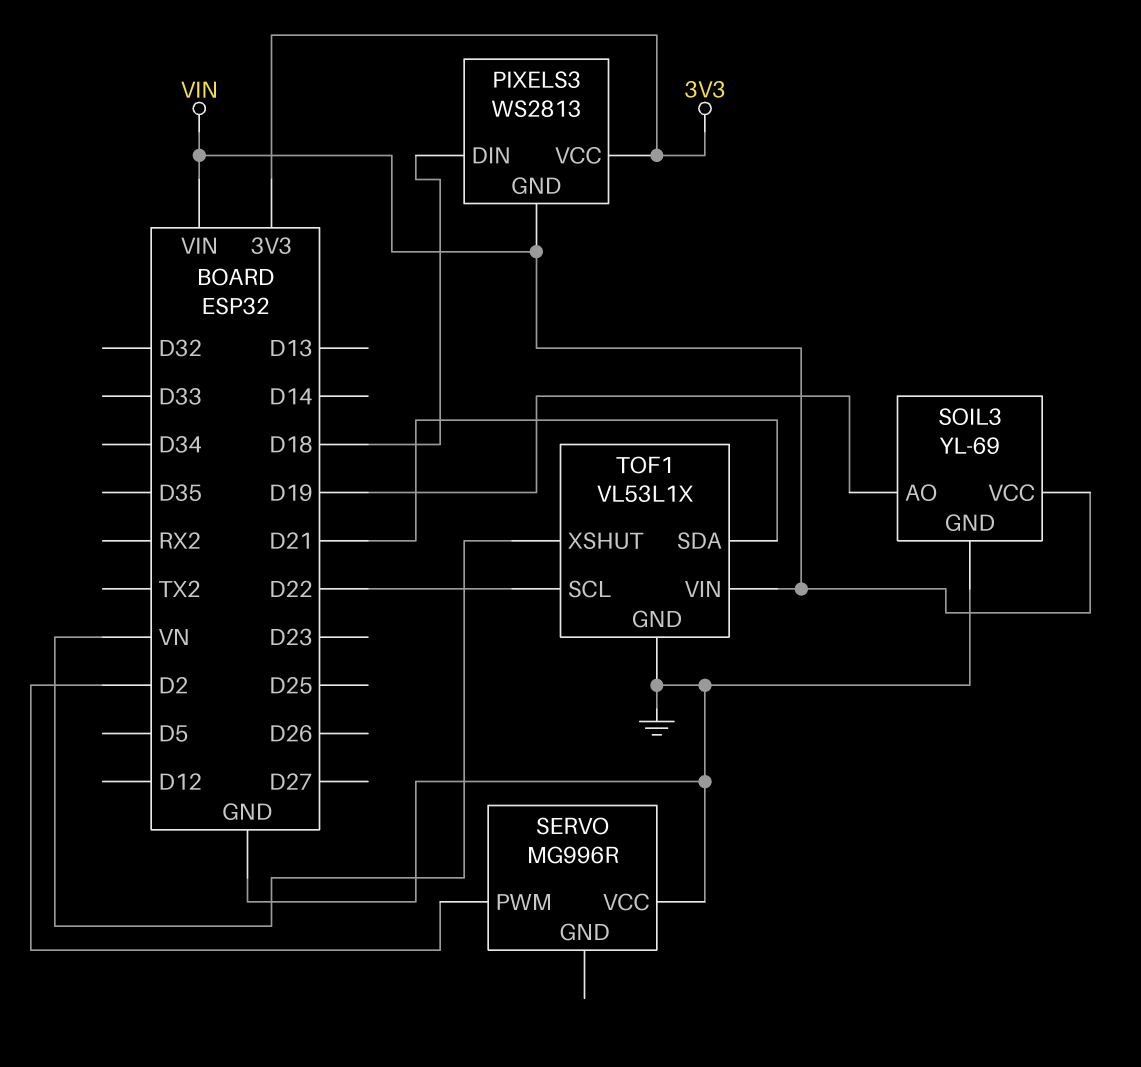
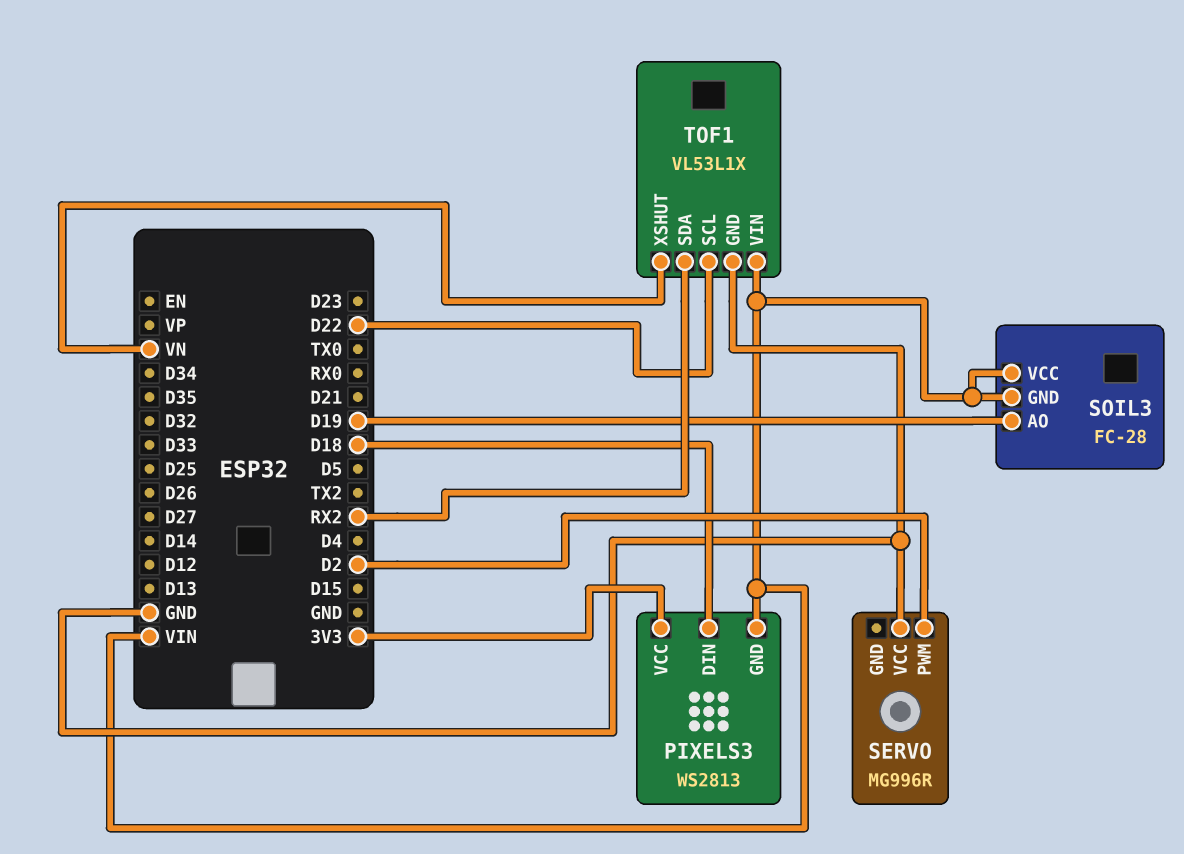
SOIL3: YL-69 -> FC-28
SOIL3 pin GND: GND -> VIN
TOF1 pin SDA: D21 -> RX2

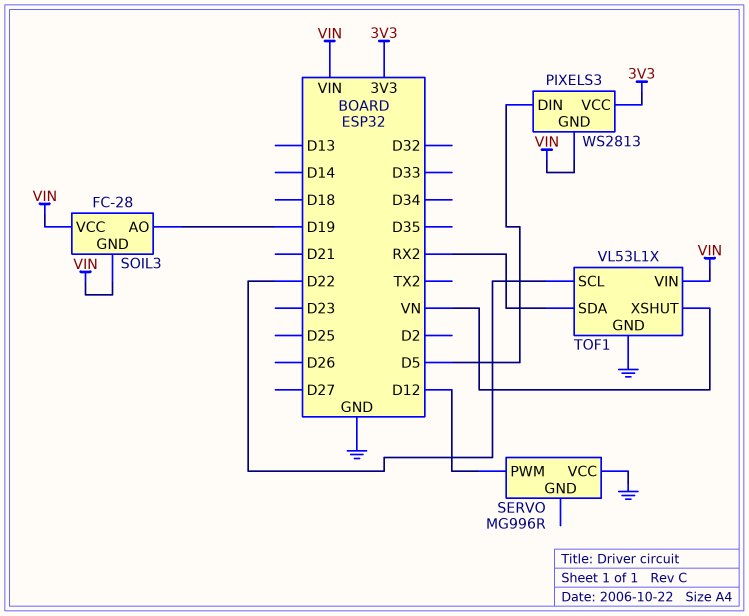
PIXELS3 pin DIN: D18 -> D5
SERVO pin PWM: D2 -> D12

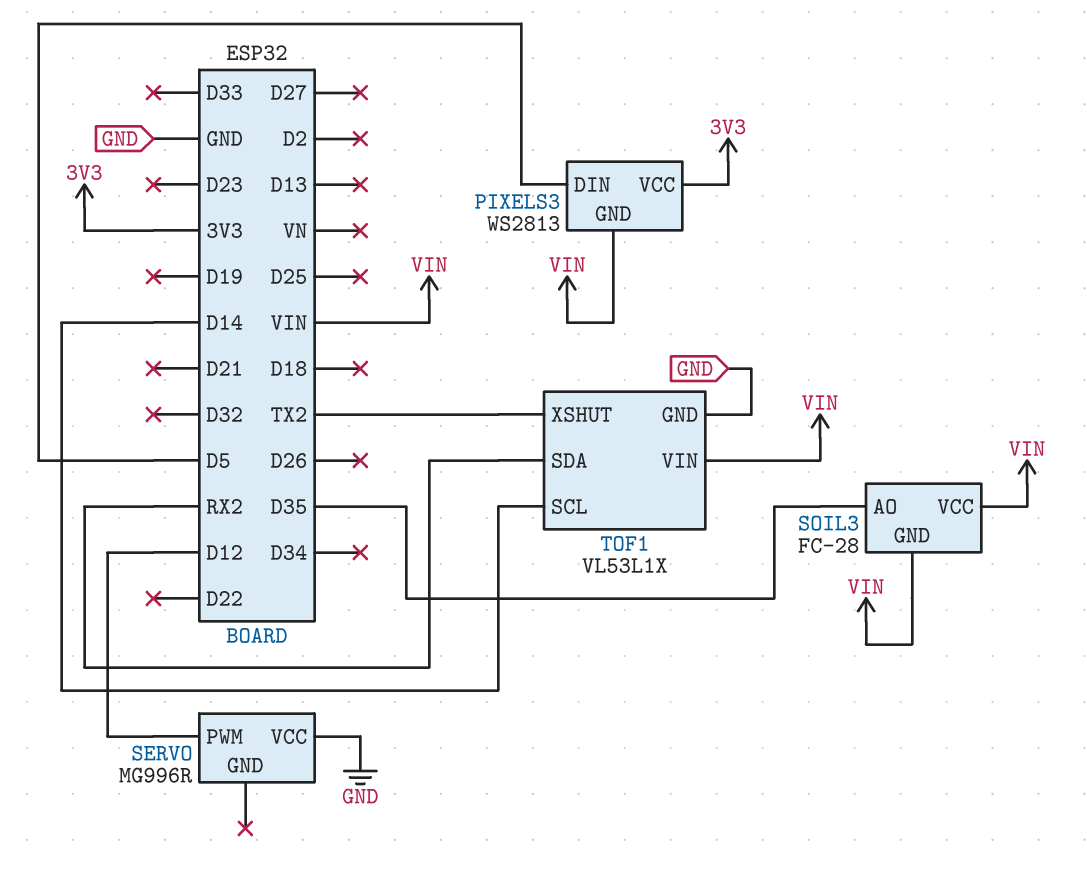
SOIL3 pin AO: D19 -> D35
TOF1 pin SCL: D22 -> D14
TOF1 pin XSHUT: VN -> TX2

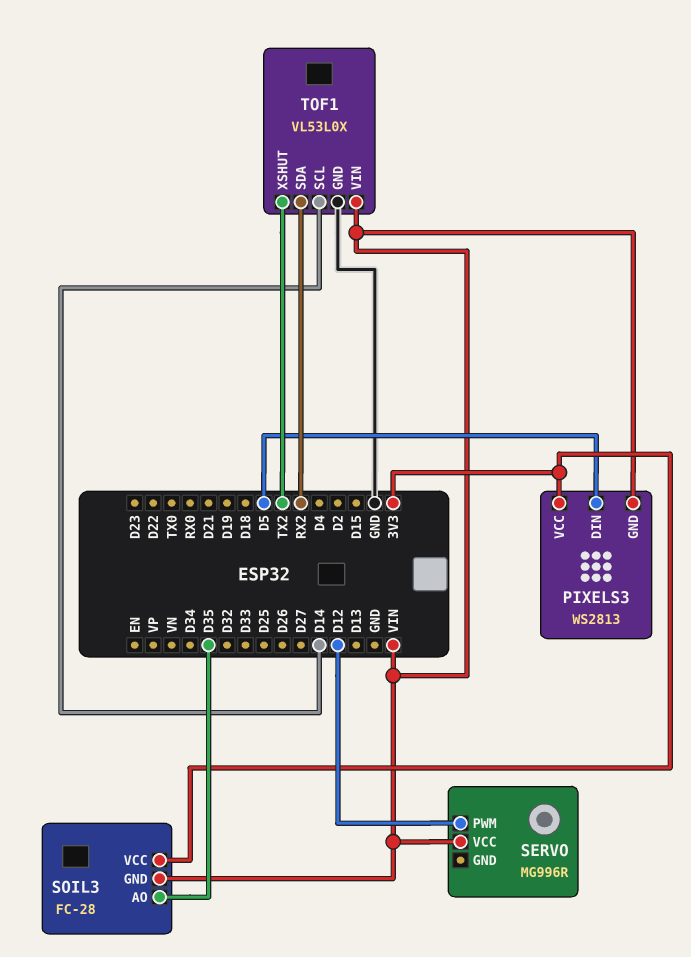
SERVO pin VCC: GND -> VIN
SOIL3 pin VCC: VIN -> 3V3
TOF1: VL53L1X -> VL53L0X

